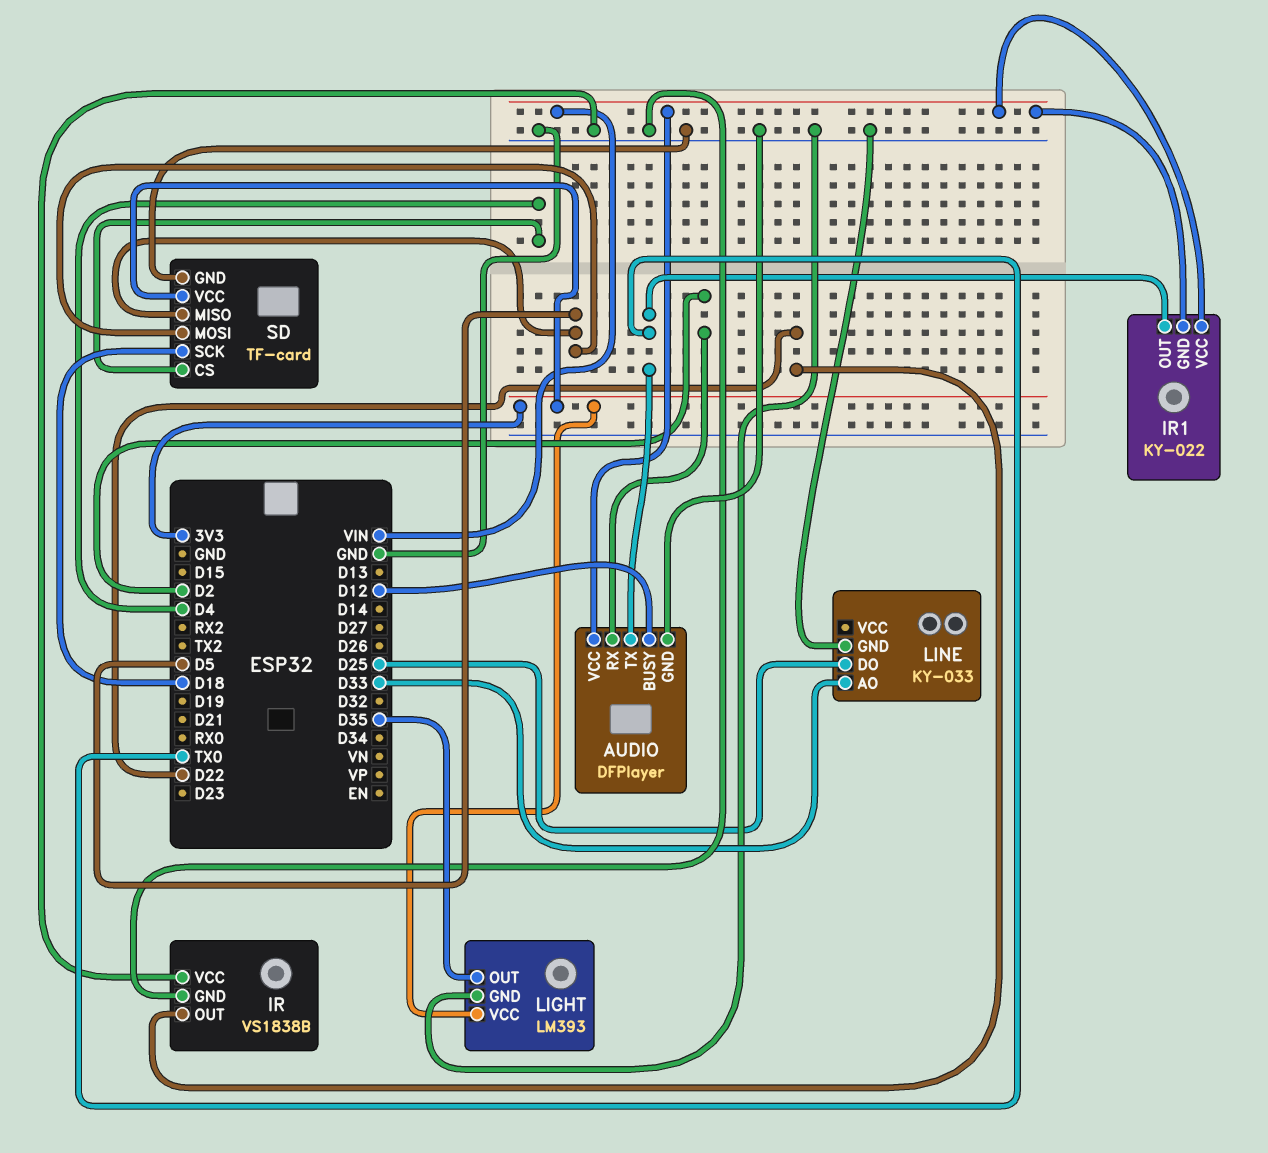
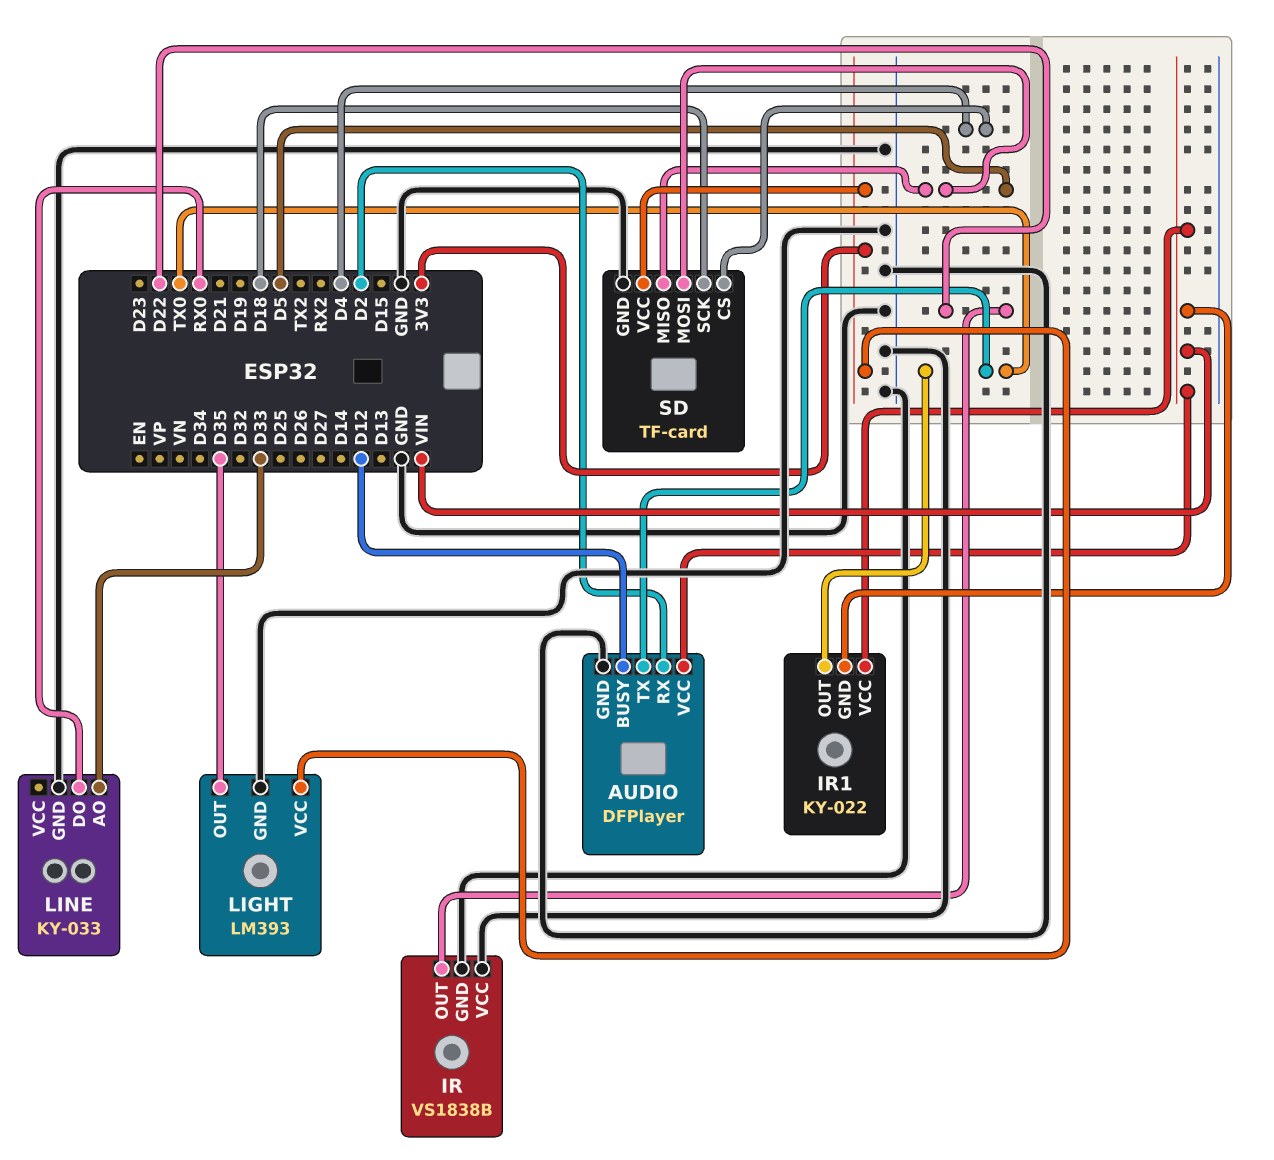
LINE pin DO: D25 -> RX0

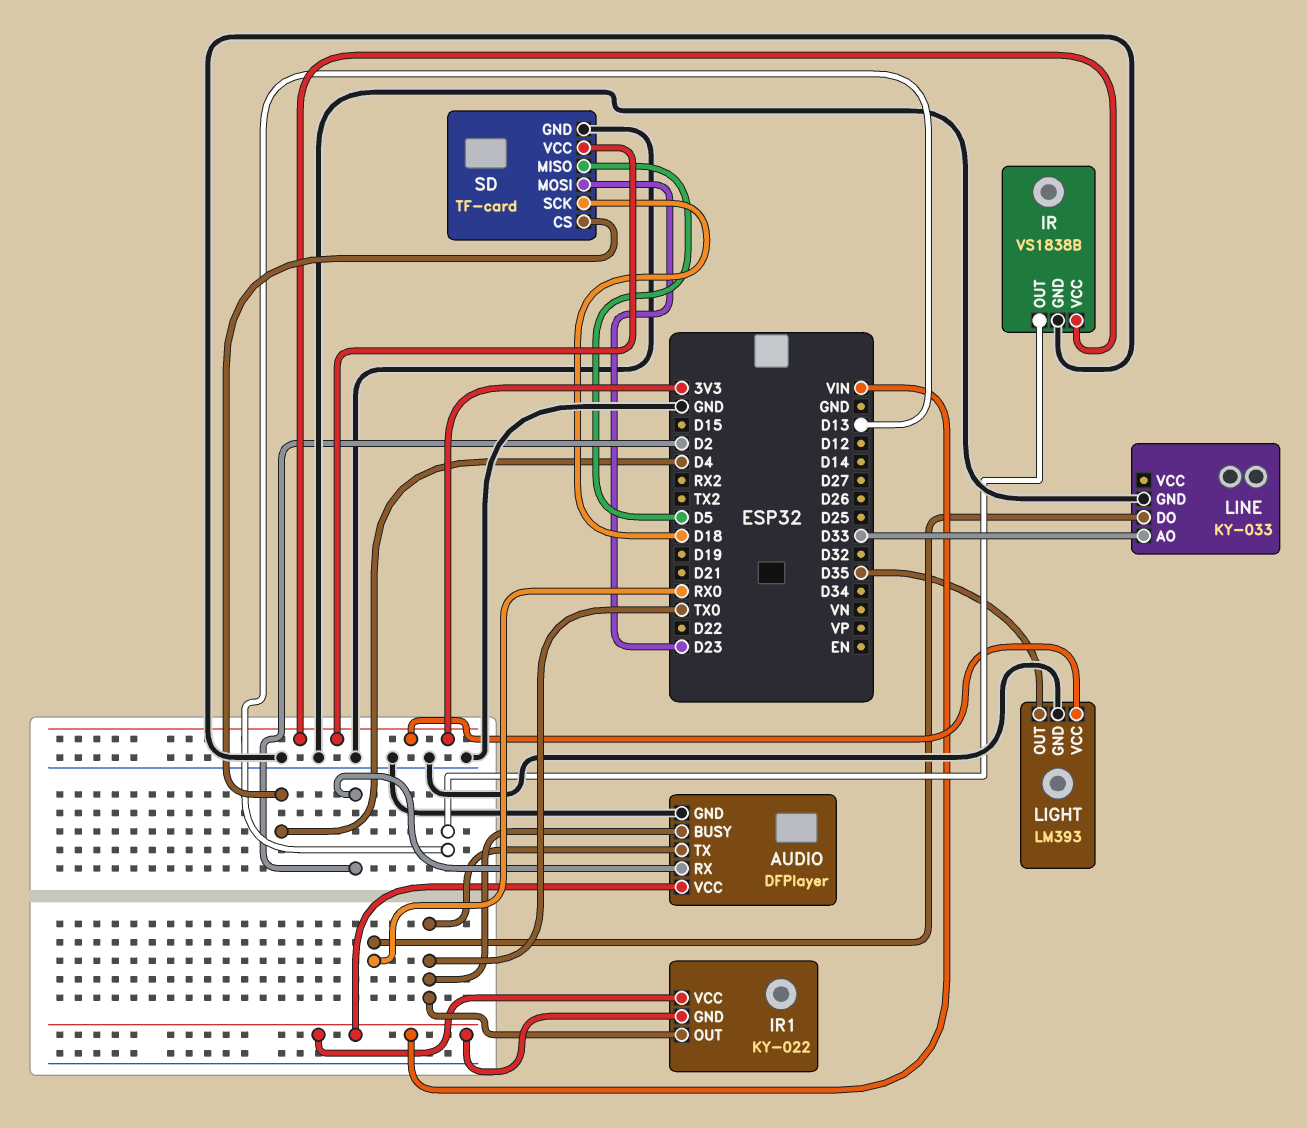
AUDIO pin BUSY: D12 -> TX0
IR pin OUT: D22 -> D13
IR pin VCC: GND -> 3V3
SD pin MOSI: D5 -> D23

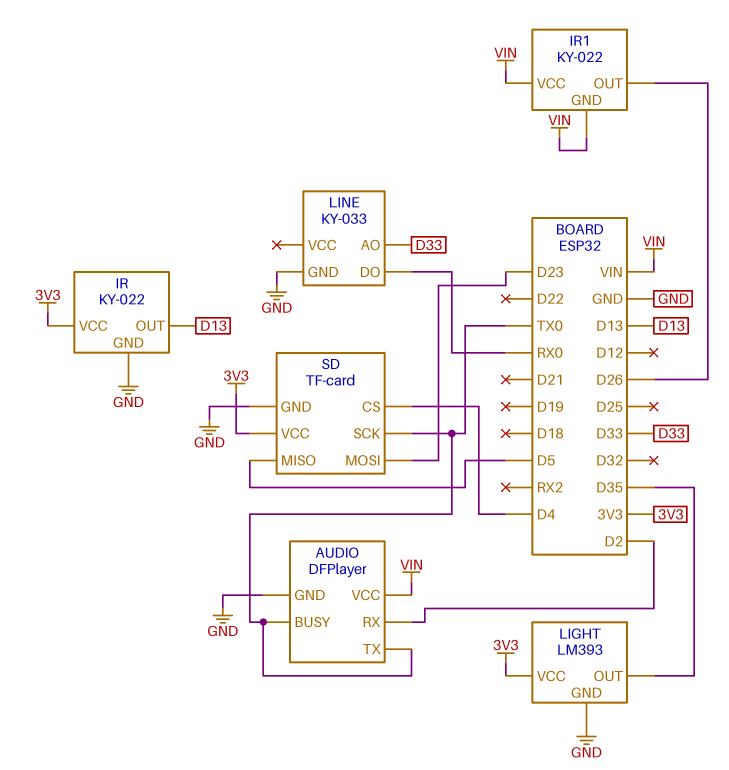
IR: VS1838B -> KY-022
IR1 pin OUT: TX0 -> D26
SD pin SCK: D18 -> TX0

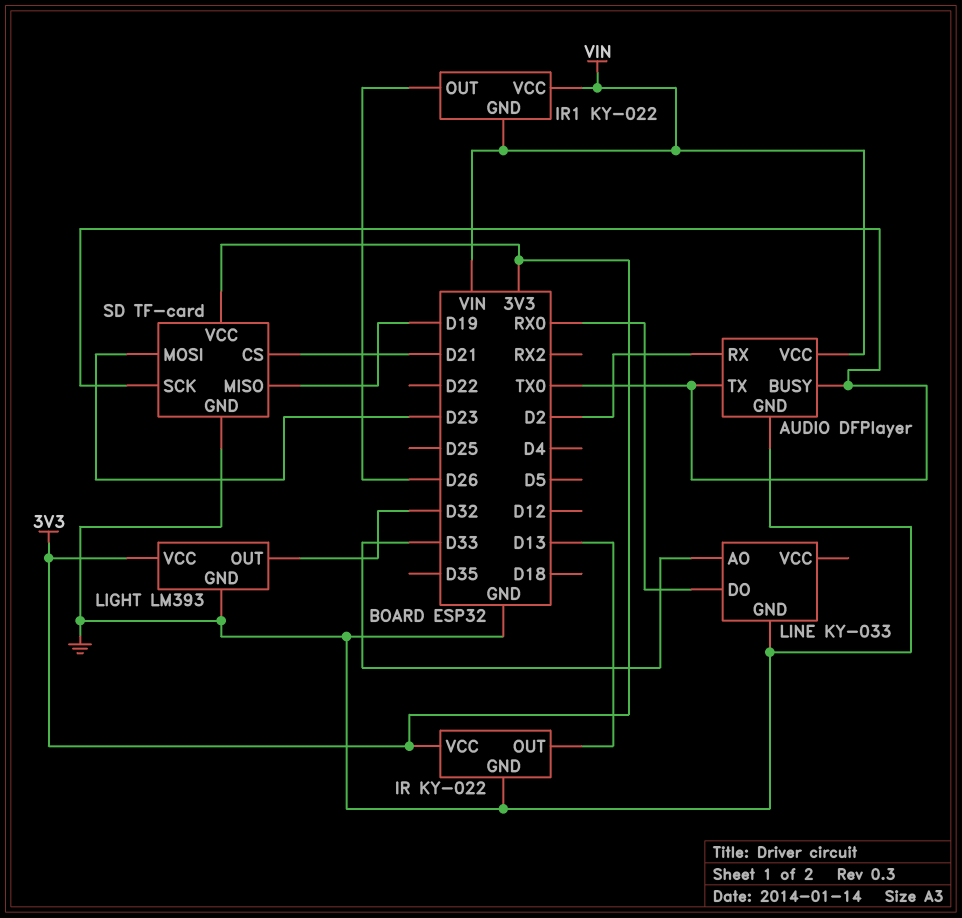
LIGHT pin OUT: D35 -> D32
SD pin CS: D4 -> D21
SD pin MISO: D5 -> D19

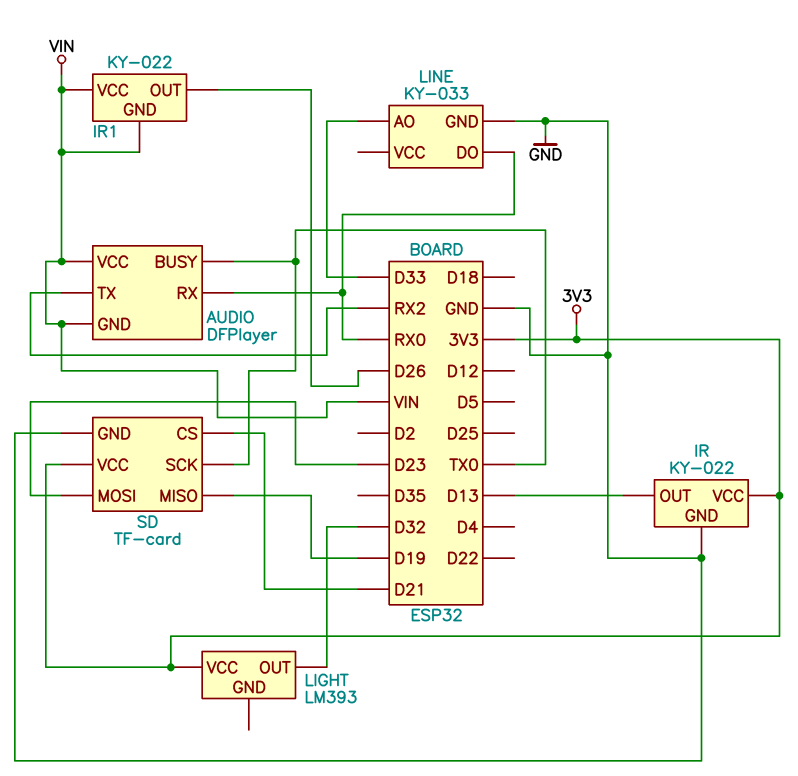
AUDIO pin GND: GND -> VIN
AUDIO pin RX: D2 -> RX0
AUDIO pin TX: TX0 -> RX2
LIGHT pin GND: GND -> none

